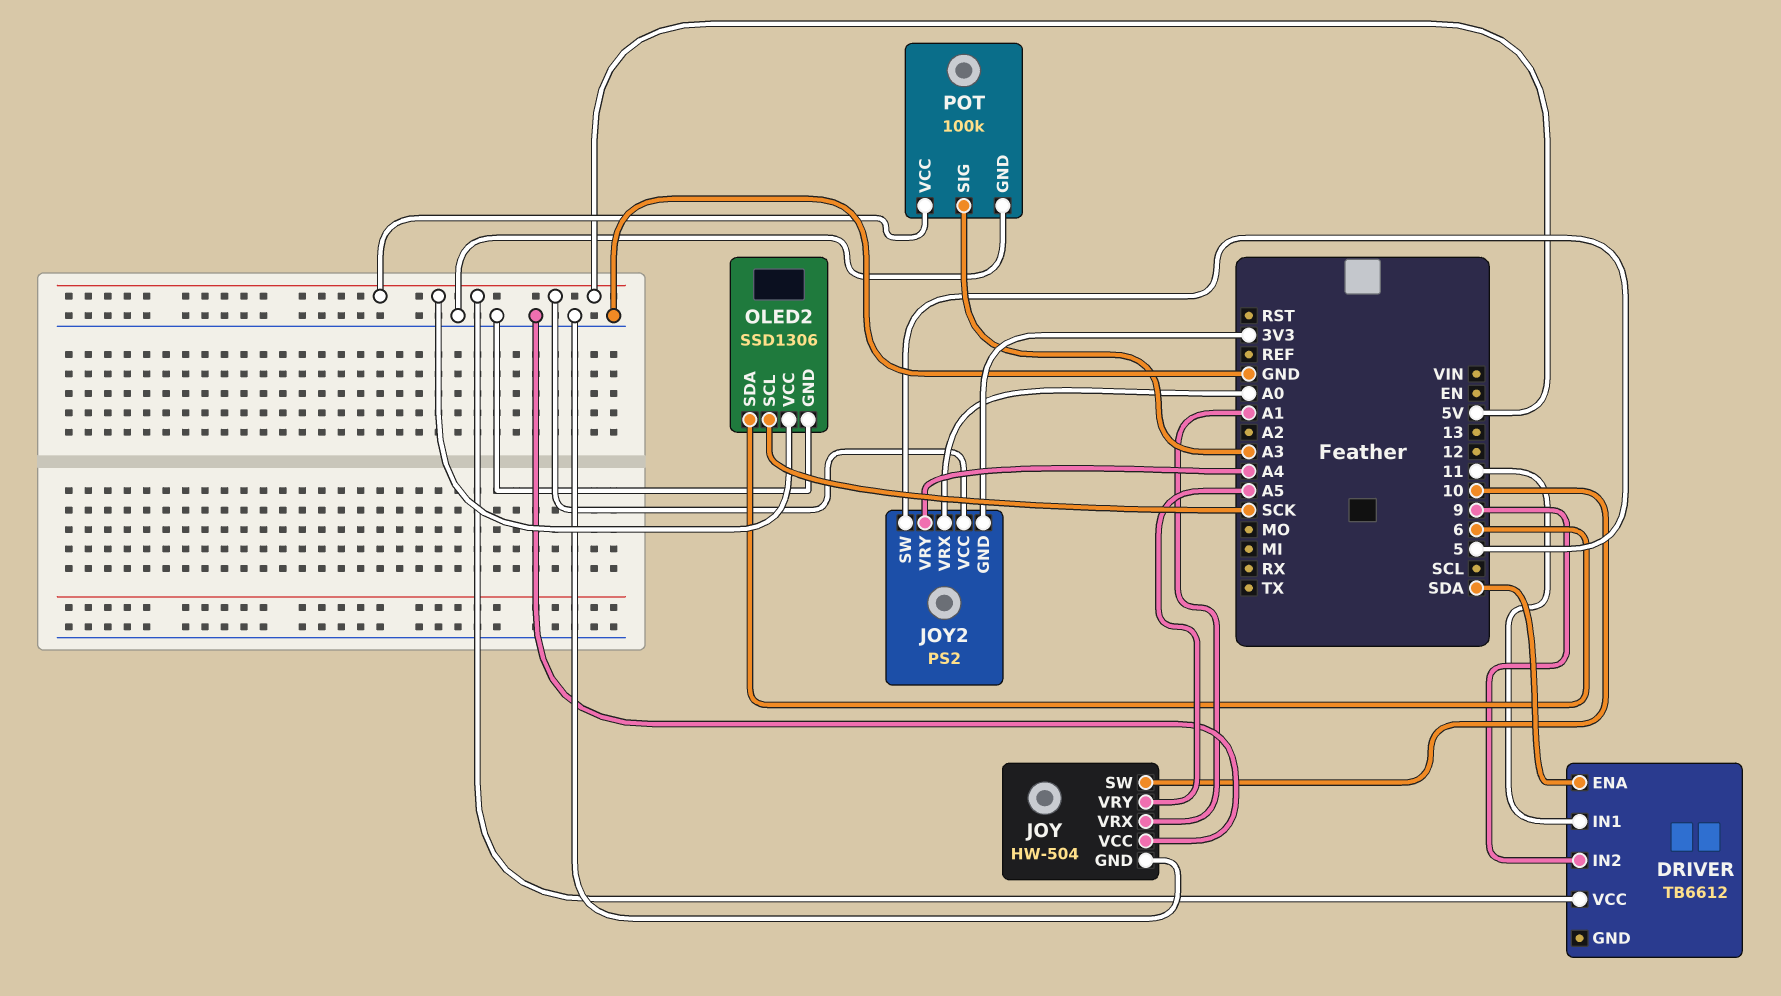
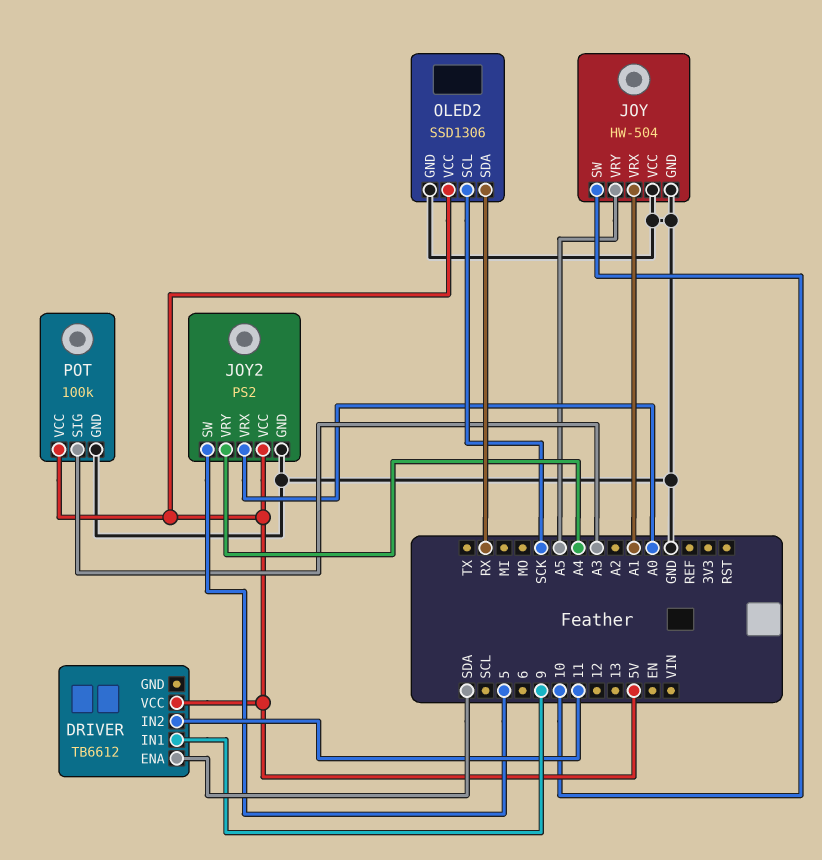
DRIVER pin IN1: 11 -> 9
DRIVER pin IN2: 9 -> 11
JOY2 pin GND: 3V3 -> GND
OLED2 pin SDA: 6 -> RX

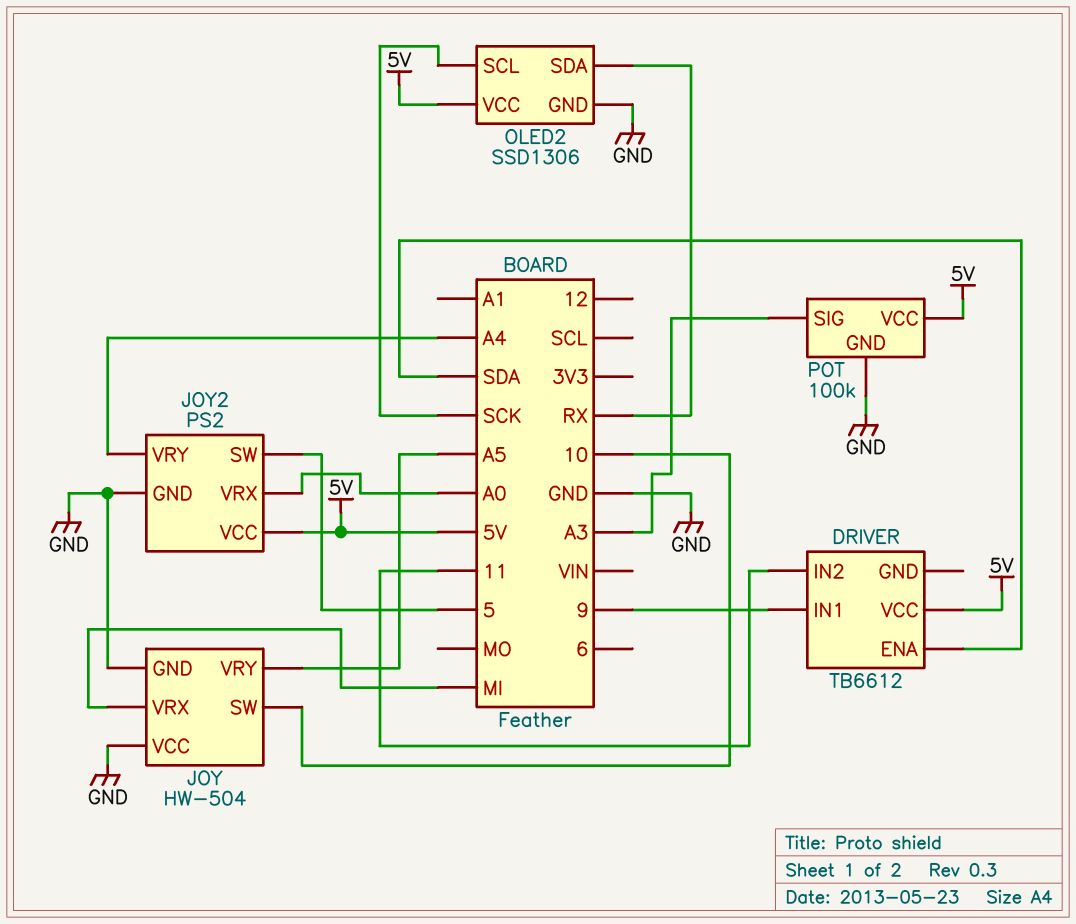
JOY pin VRX: A1 -> MI

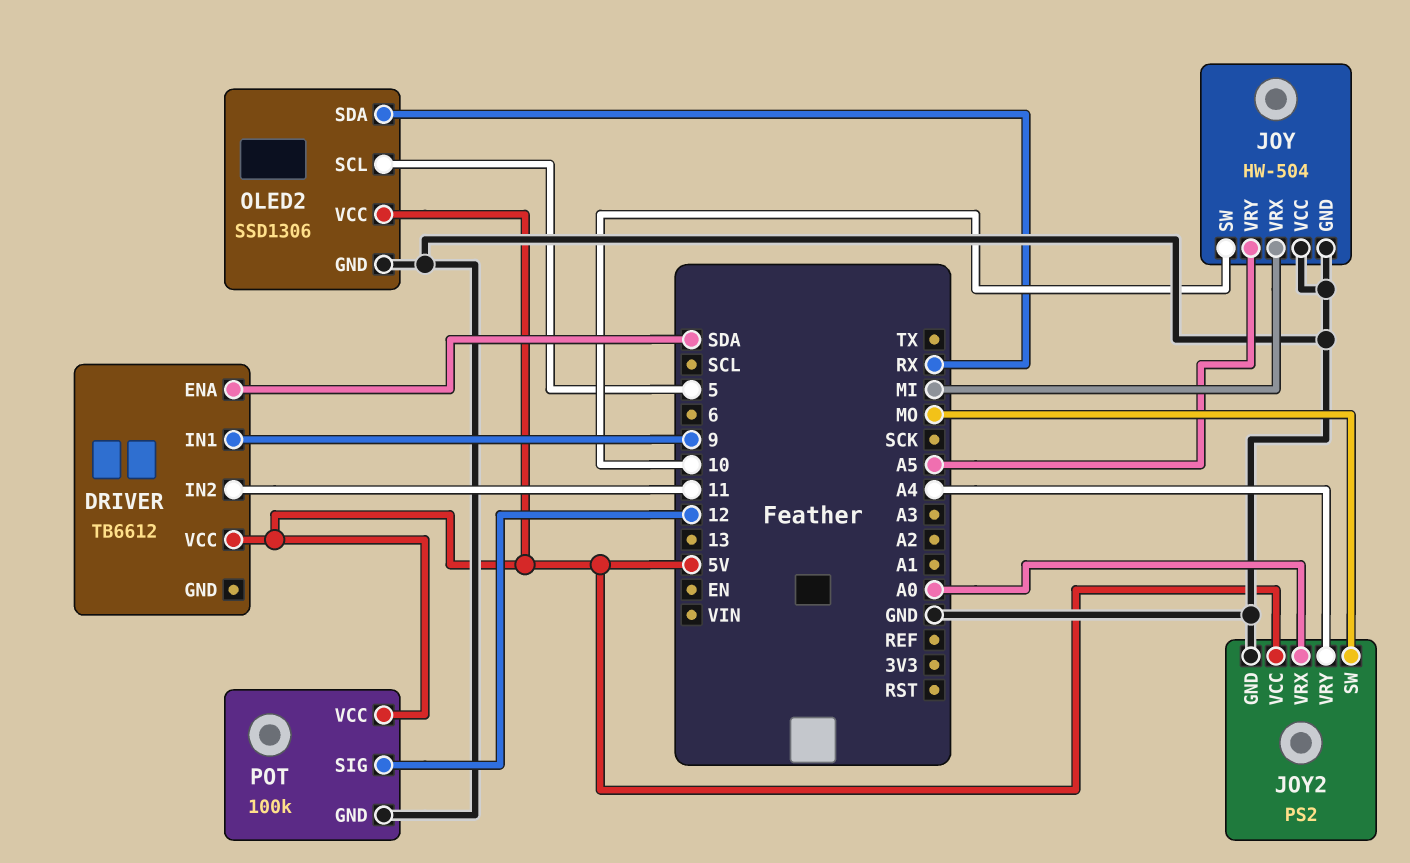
JOY2 pin SW: 5 -> MO
OLED2 pin SCL: SCK -> 5
POT pin SIG: A3 -> 12

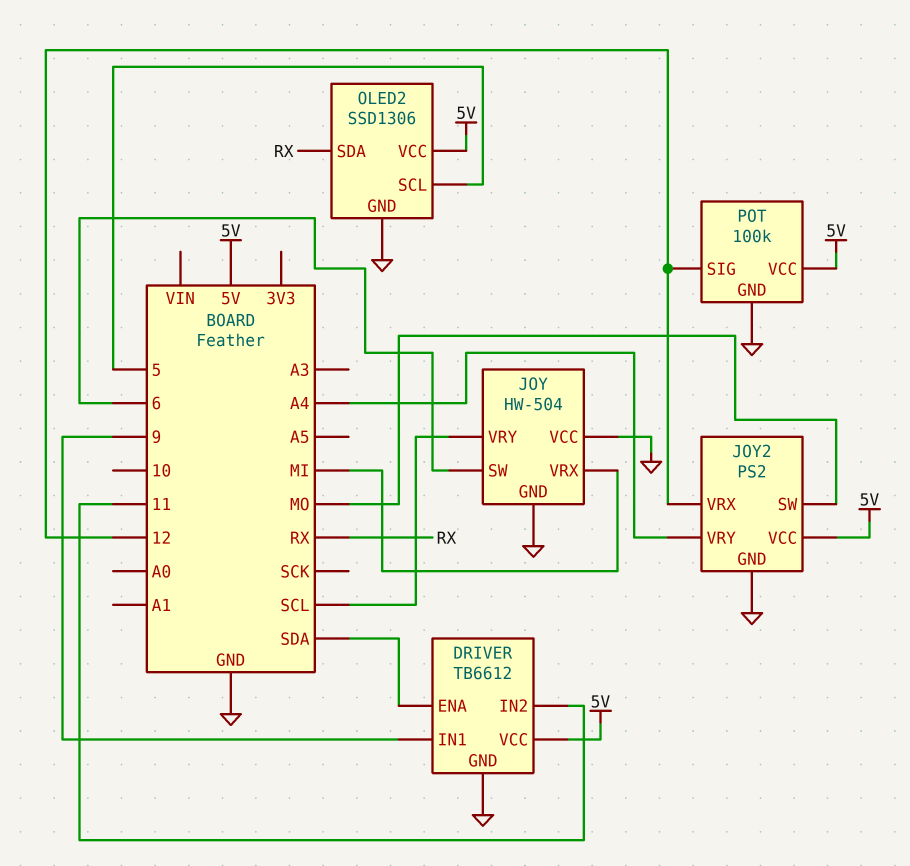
DRIVER pin GND: none -> GND
JOY pin SW: 10 -> 6
JOY pin VRY: A5 -> SCL
JOY2 pin VRX: A0 -> 12

